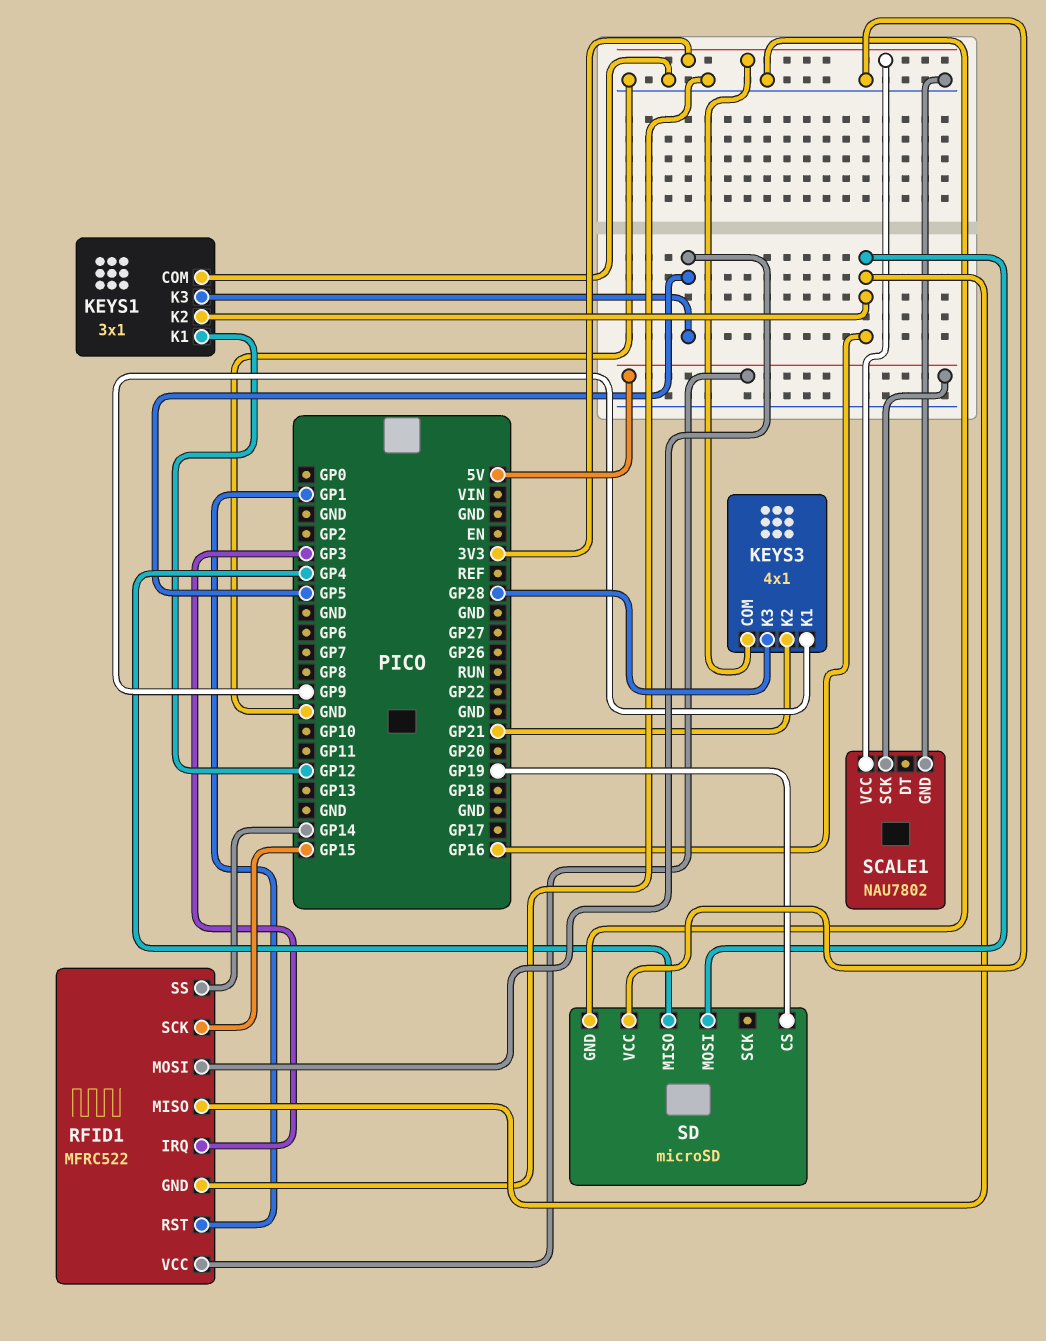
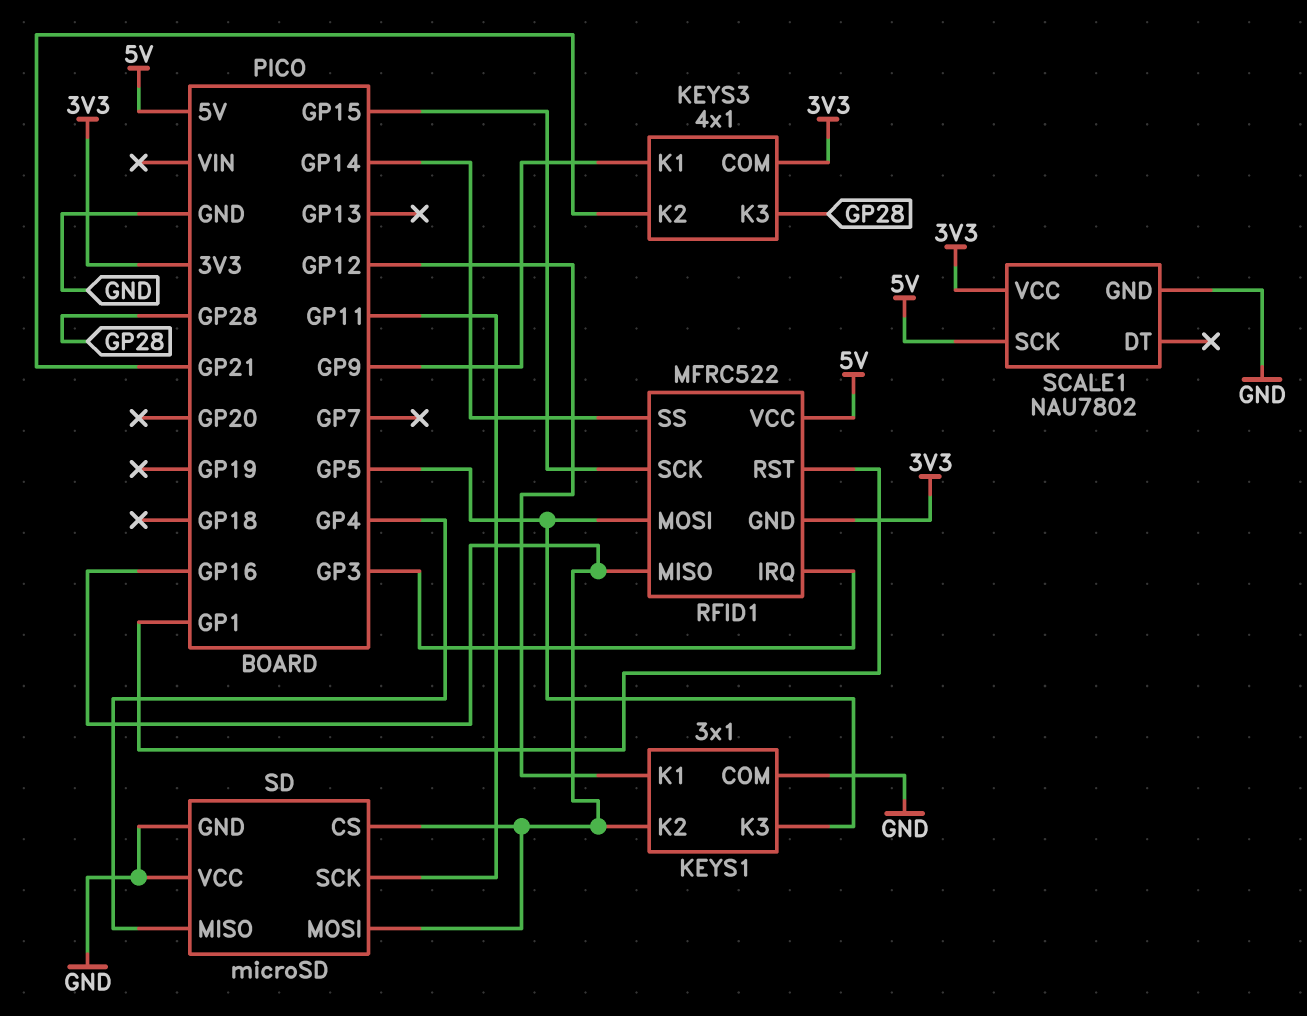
RFID1 pin GND: GND -> 3V3
SD pin CS: GP19 -> GP16
SD pin SCK: none -> GP11

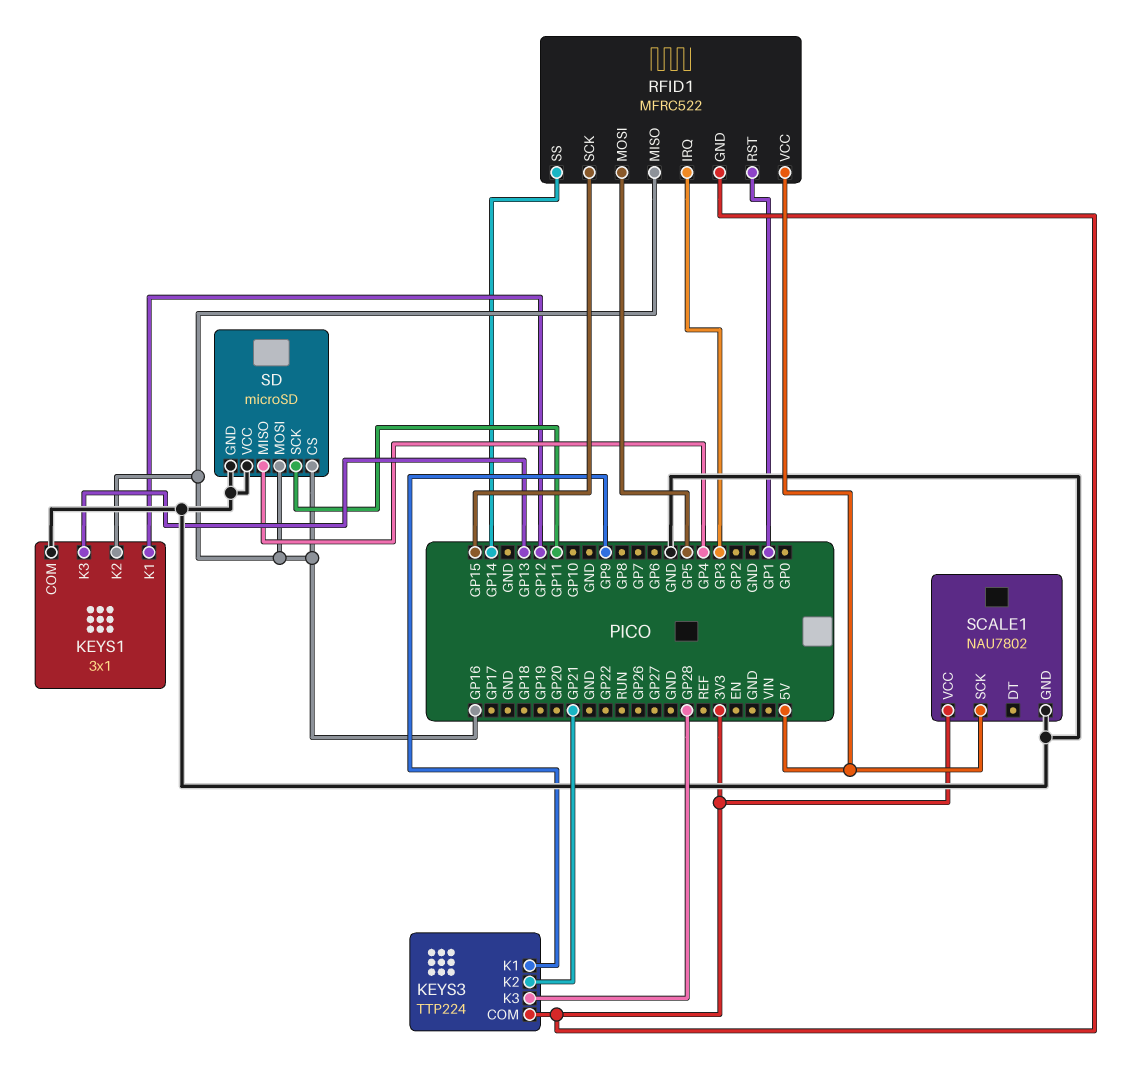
KEYS1 pin K3: GP5 -> GP13
KEYS3: 4x1 -> TTP224

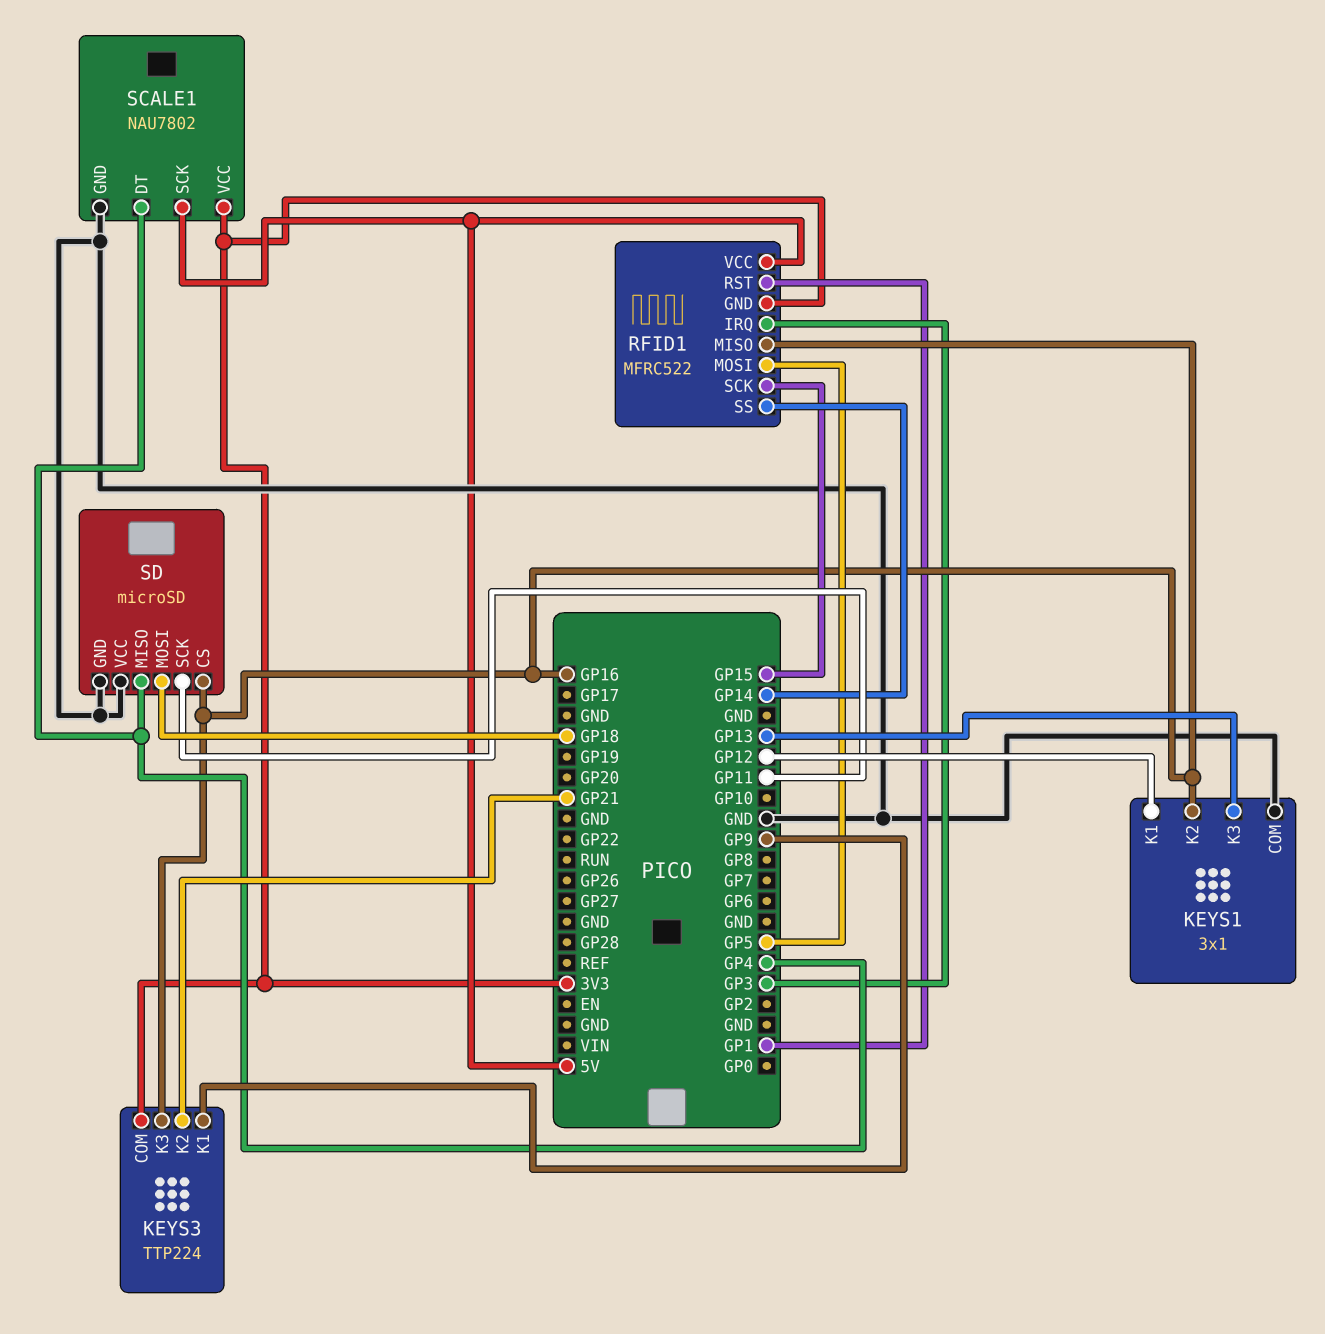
KEYS3 pin K3: GP28 -> GP16
SCALE1 pin DT: none -> GP4
SD pin MOSI: GP16 -> GP18

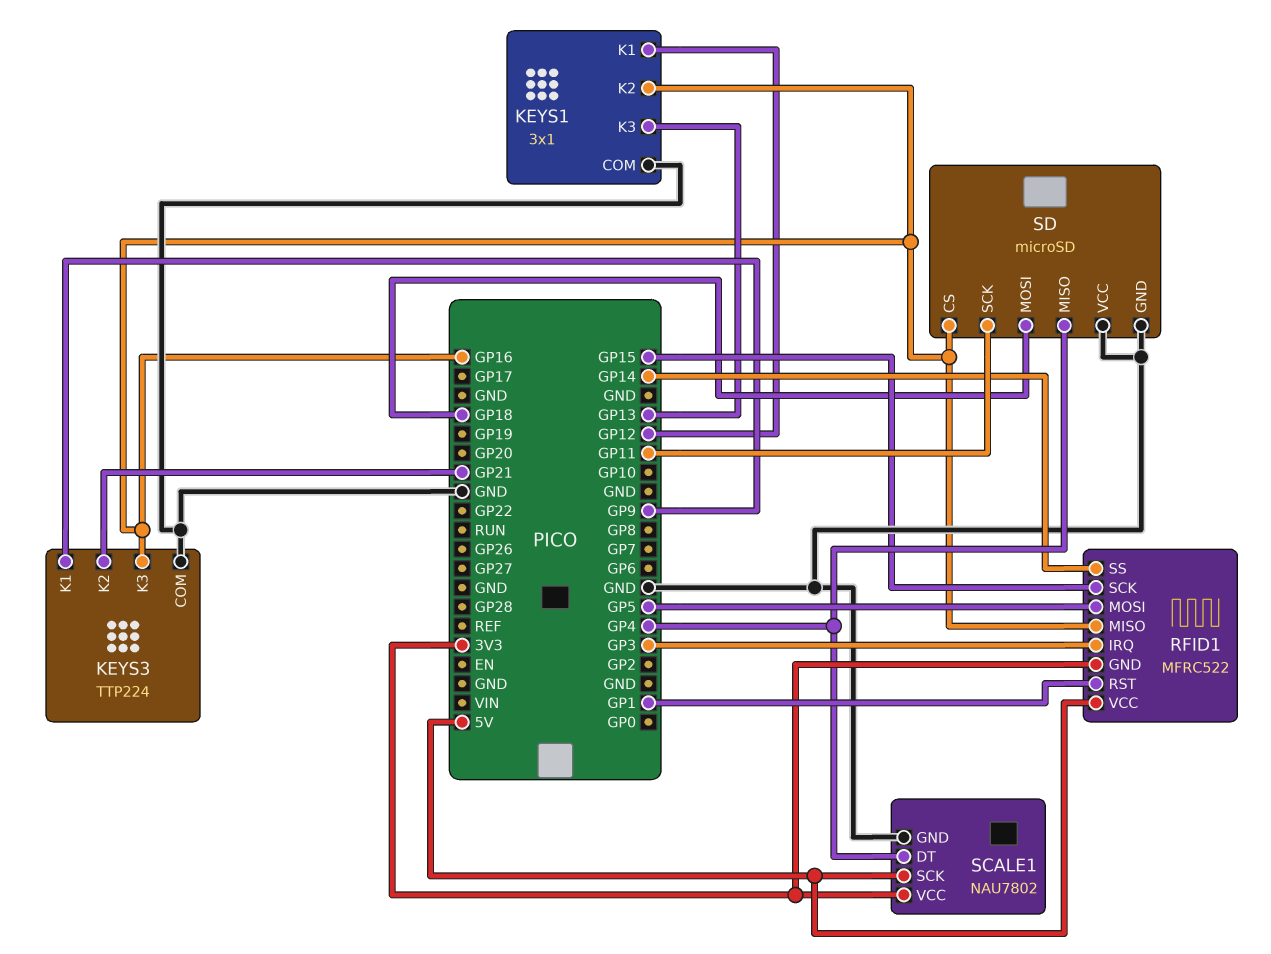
KEYS3 pin COM: 3V3 -> GND

